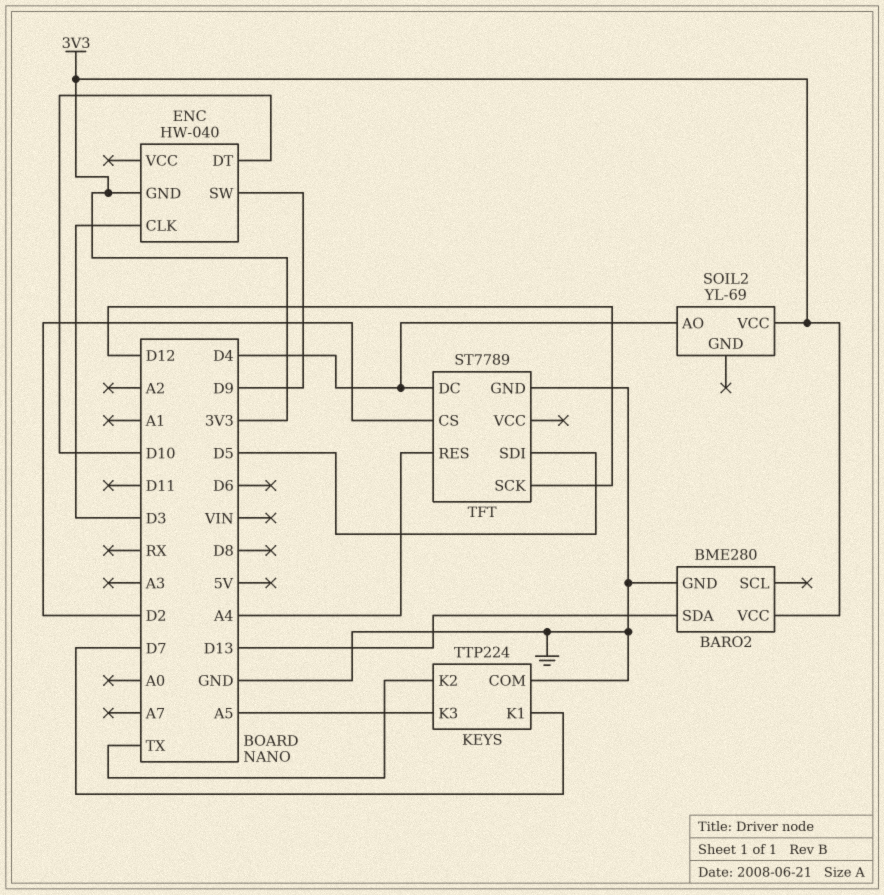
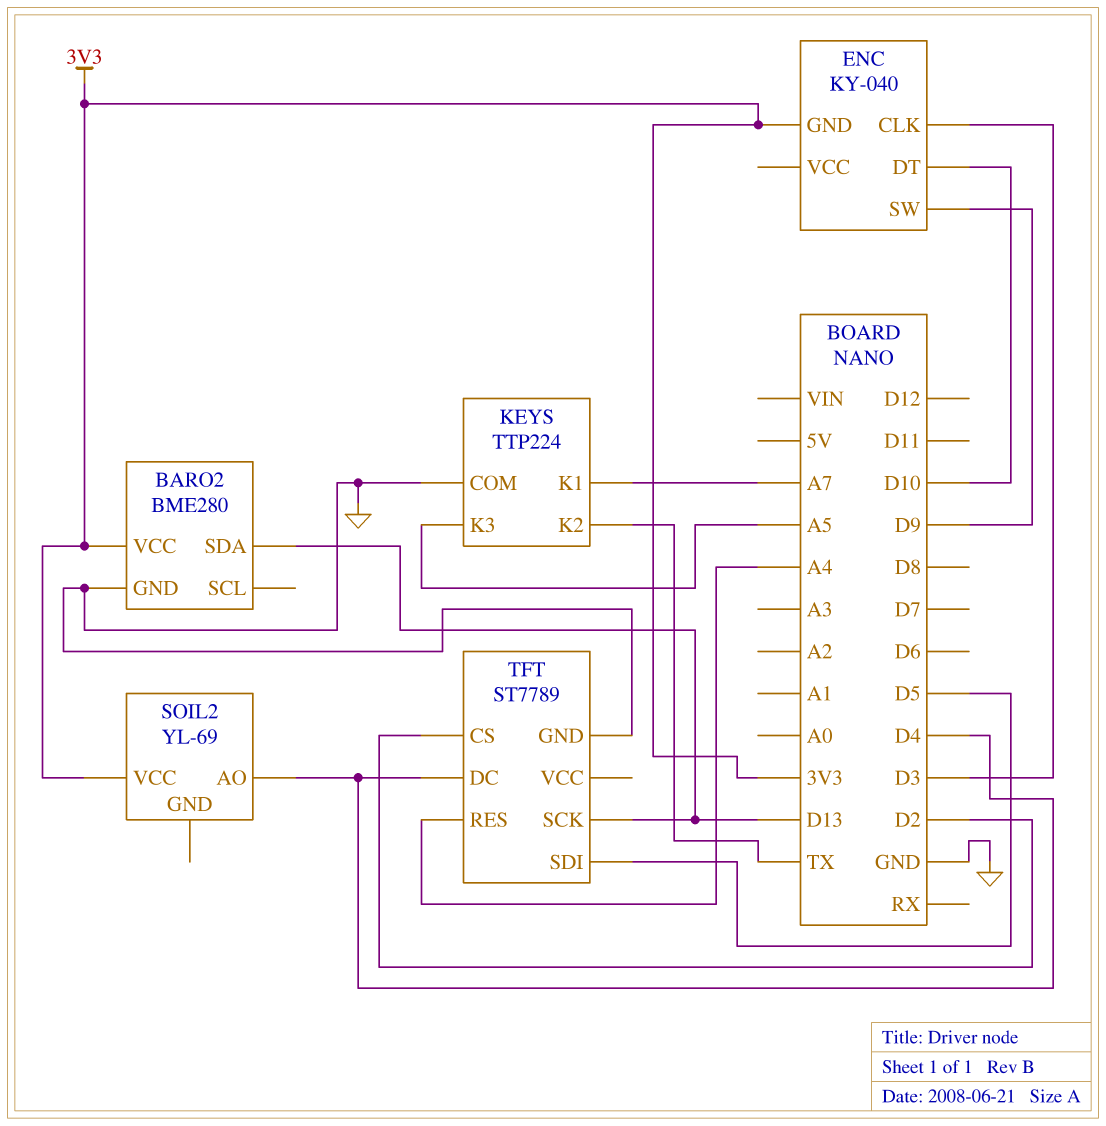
ENC: HW-040 -> KY-040
KEYS pin K1: D7 -> A7
TFT pin SCK: D12 -> D13

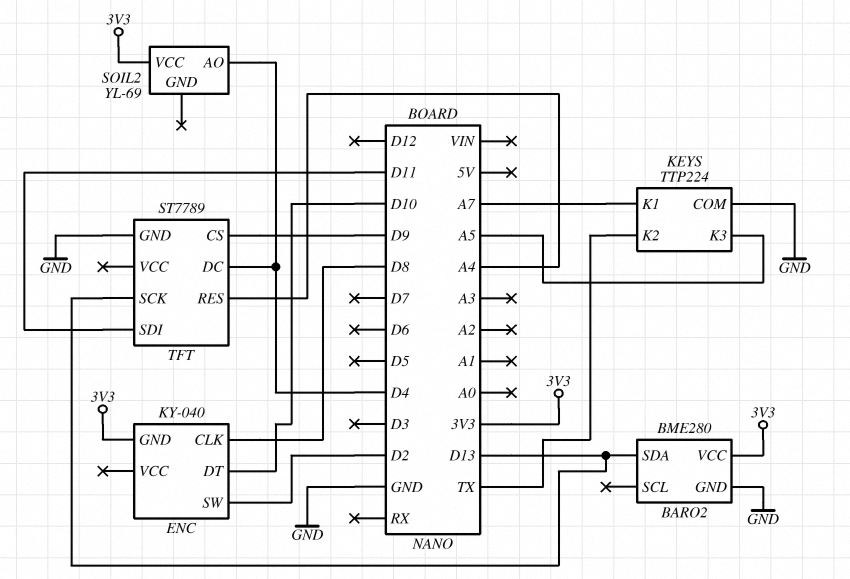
ENC pin CLK: D3 -> D8
ENC pin SW: D9 -> D2
TFT pin CS: D2 -> D9
TFT pin SDI: D5 -> D11

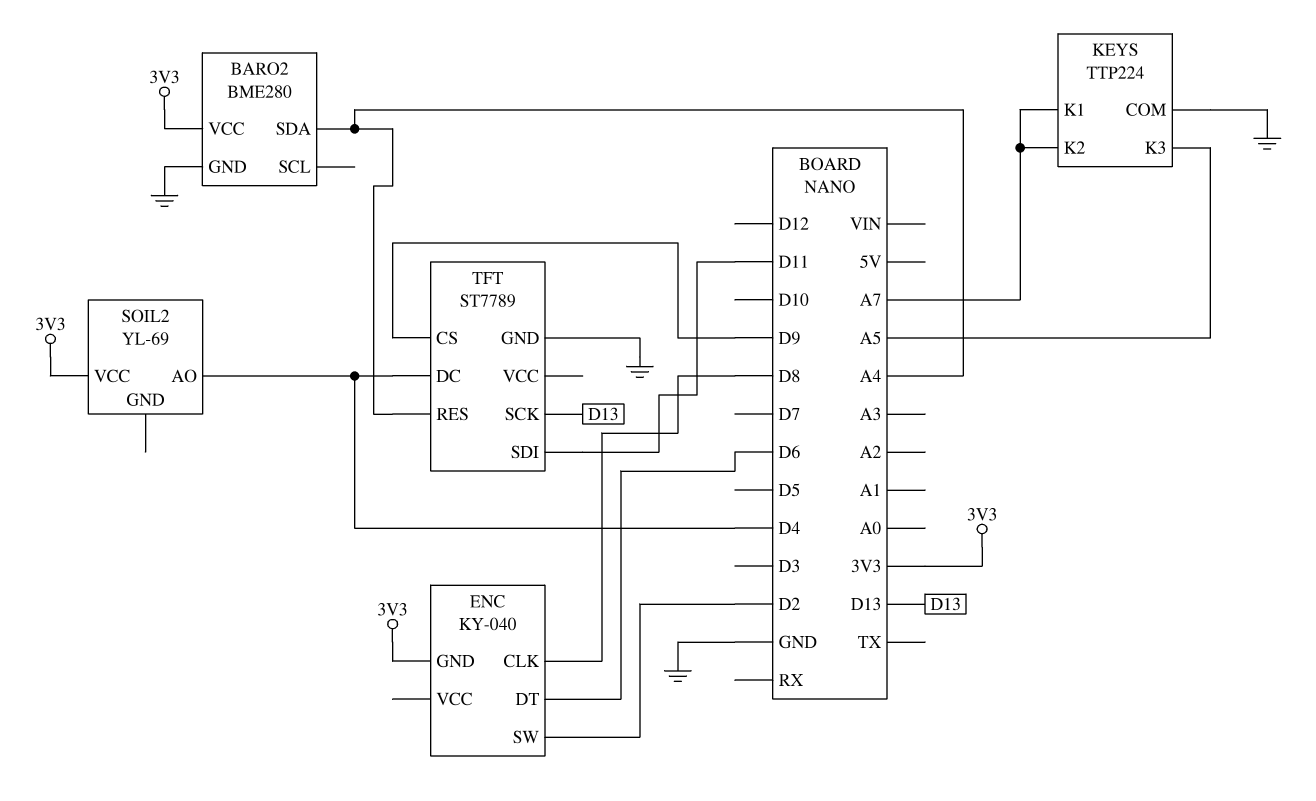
BARO2 pin SDA: D13 -> A4
ENC pin DT: D10 -> D6
KEYS pin K2: TX -> A7

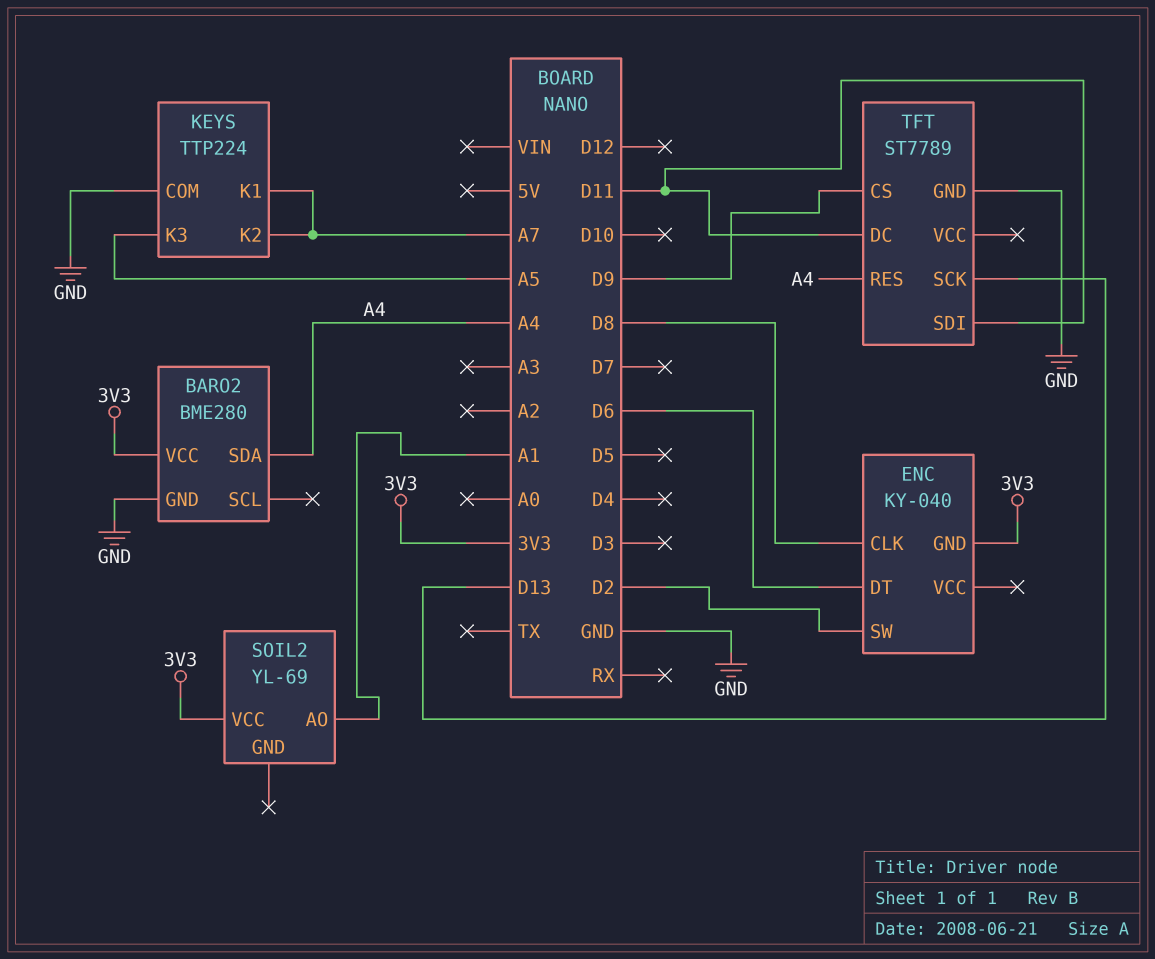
SOIL2 pin AO: D4 -> A1
TFT pin DC: D4 -> D11

